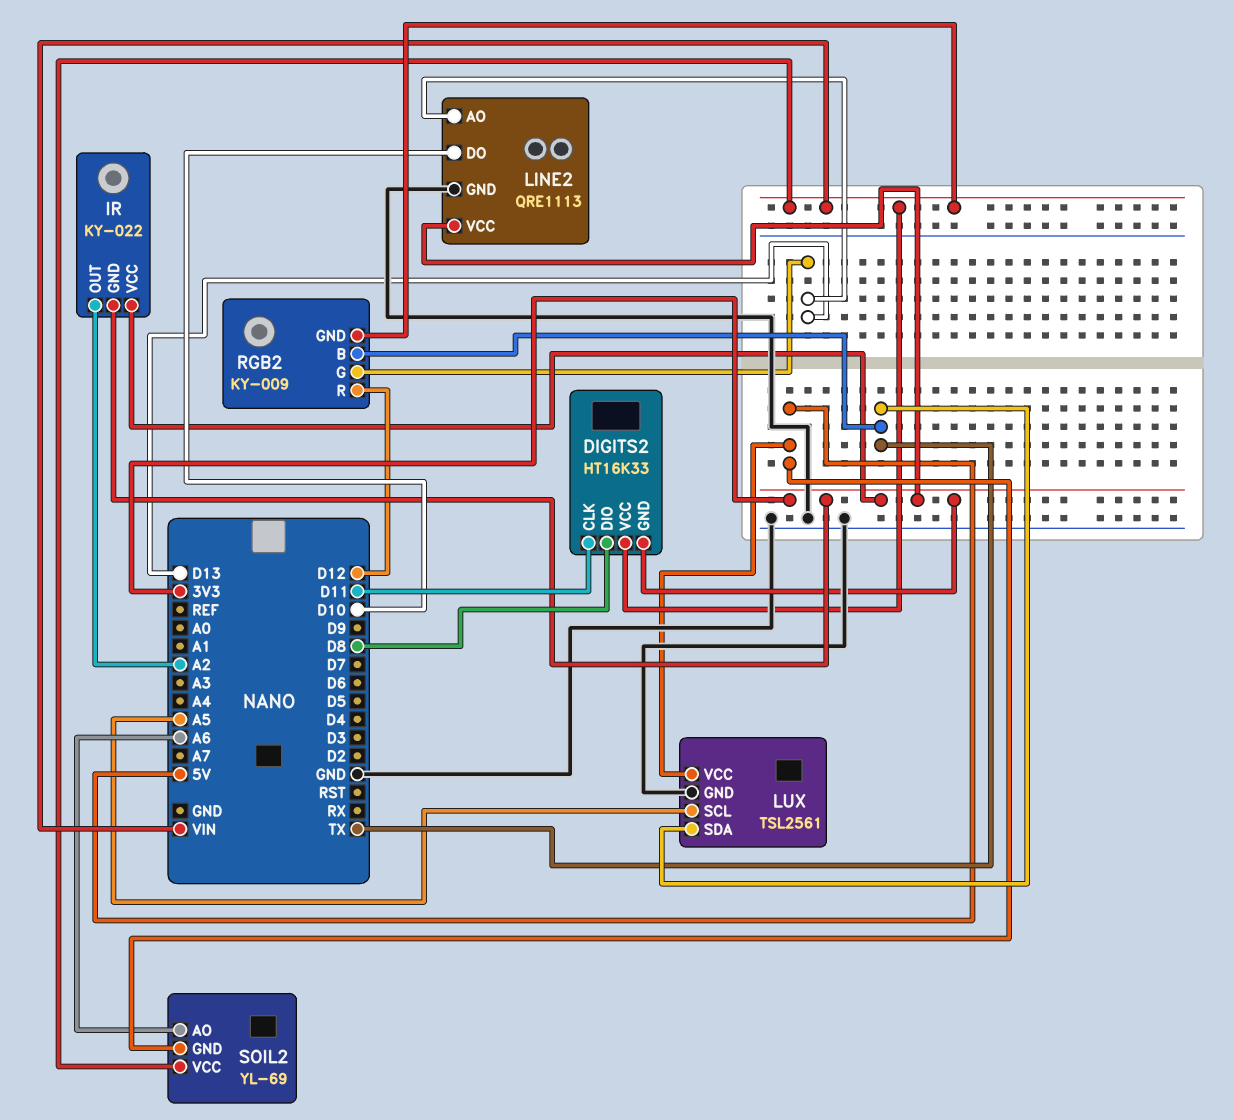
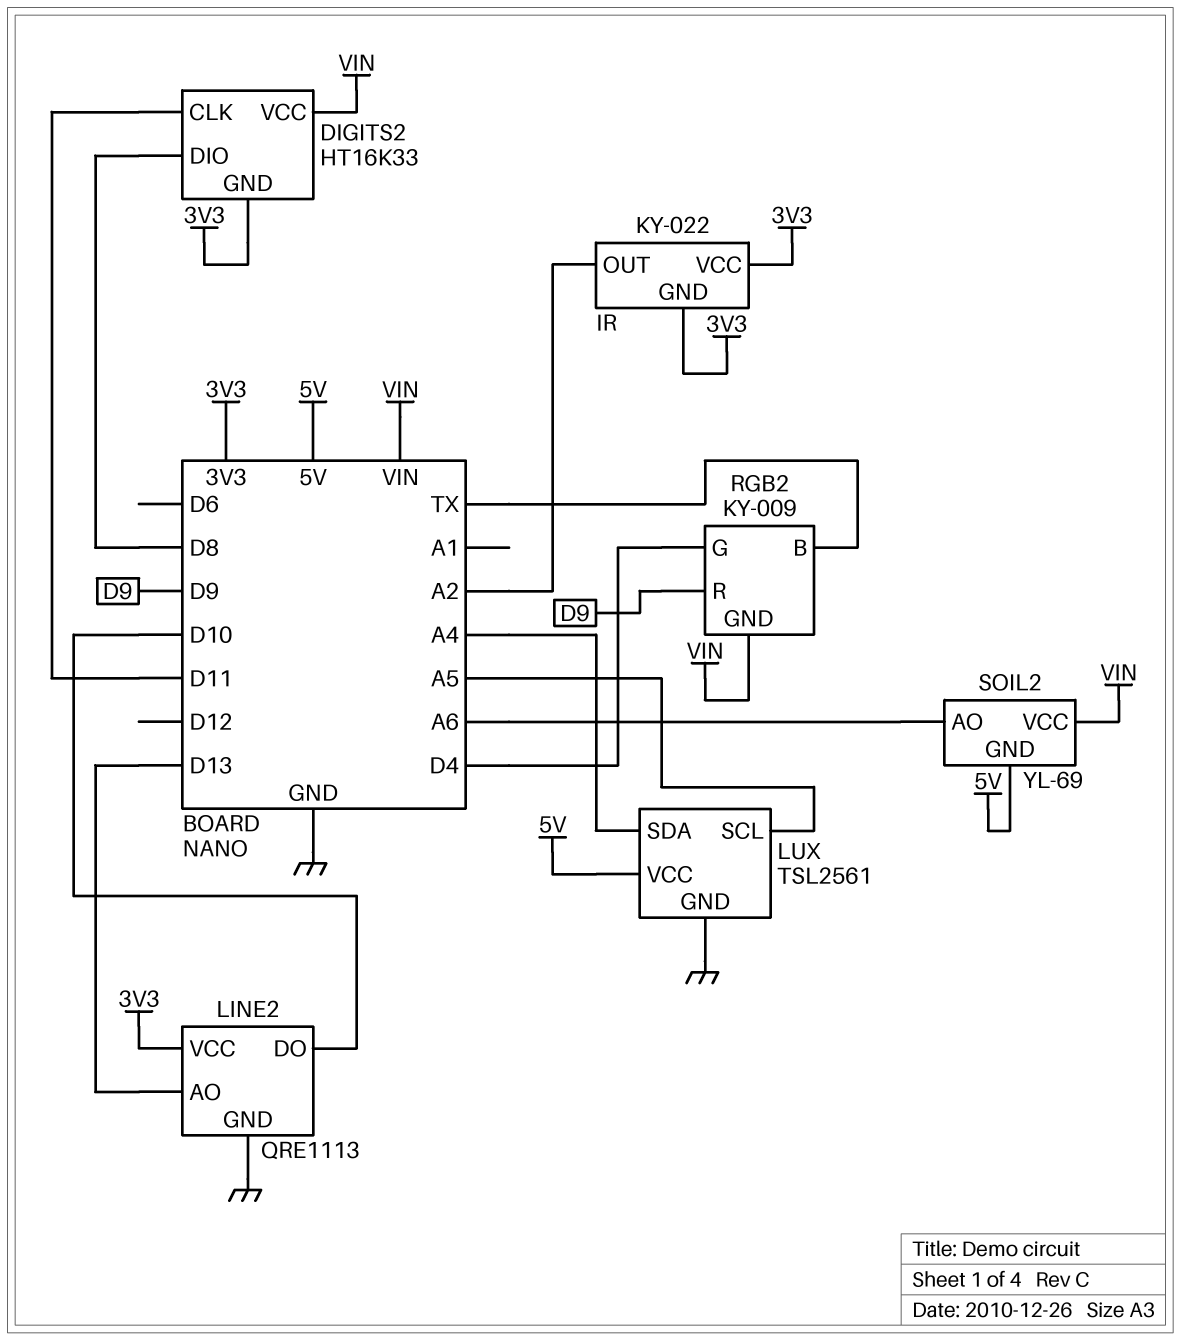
LUX pin SDA: TX -> A4
RGB2 pin G: D13 -> D4
RGB2 pin R: D12 -> D9

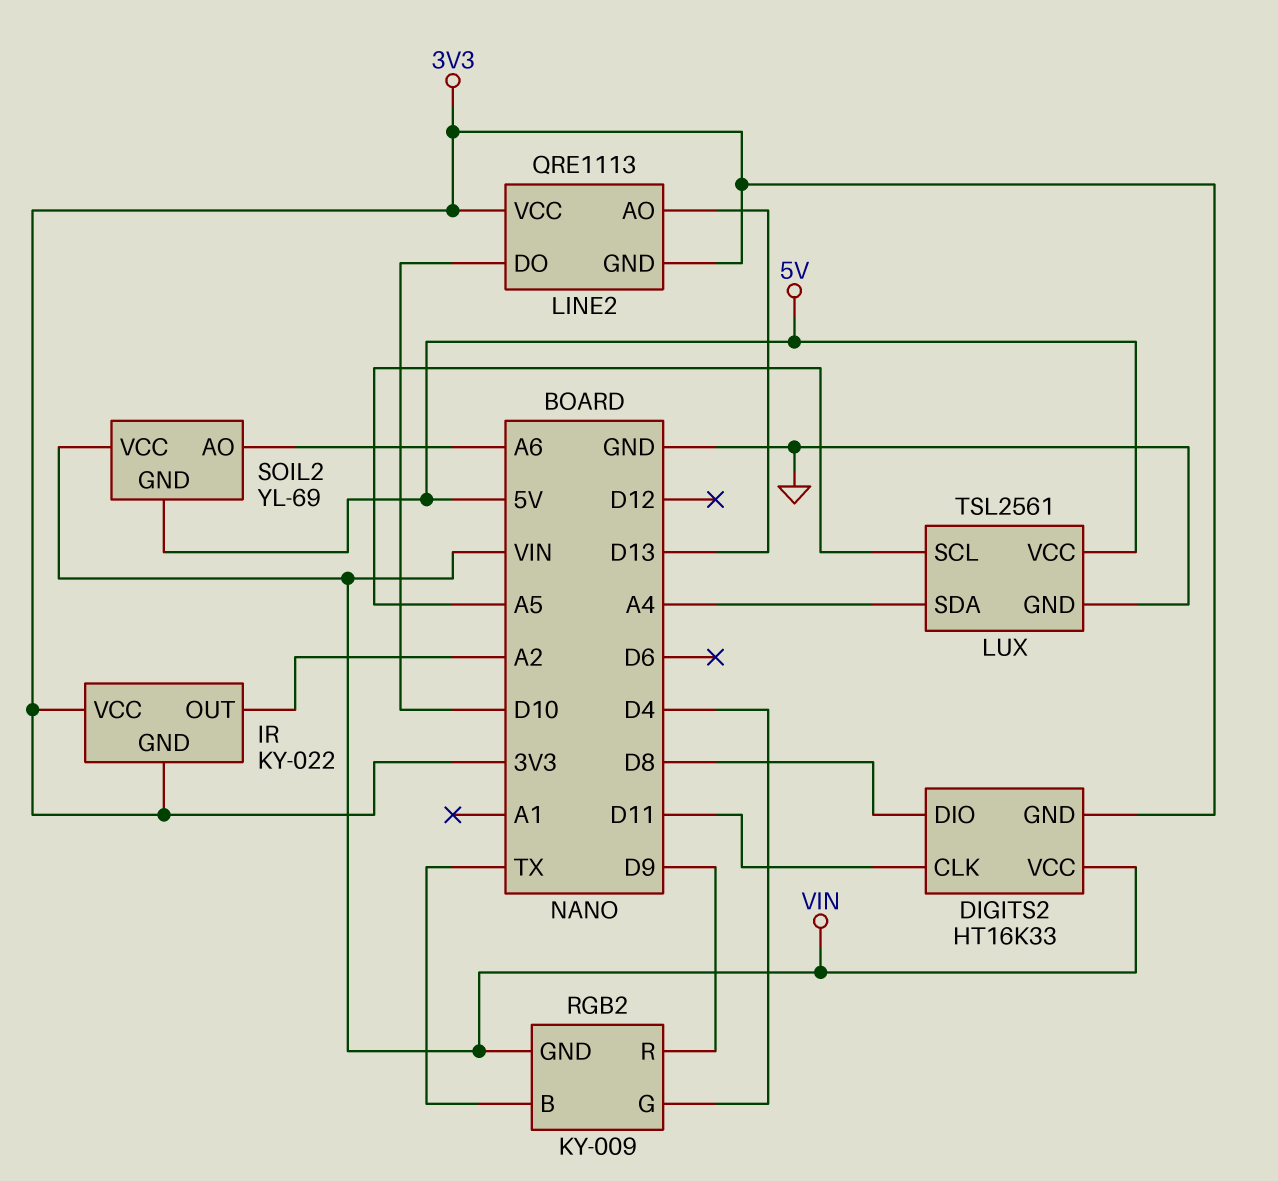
LINE2 pin GND: GND -> 3V3

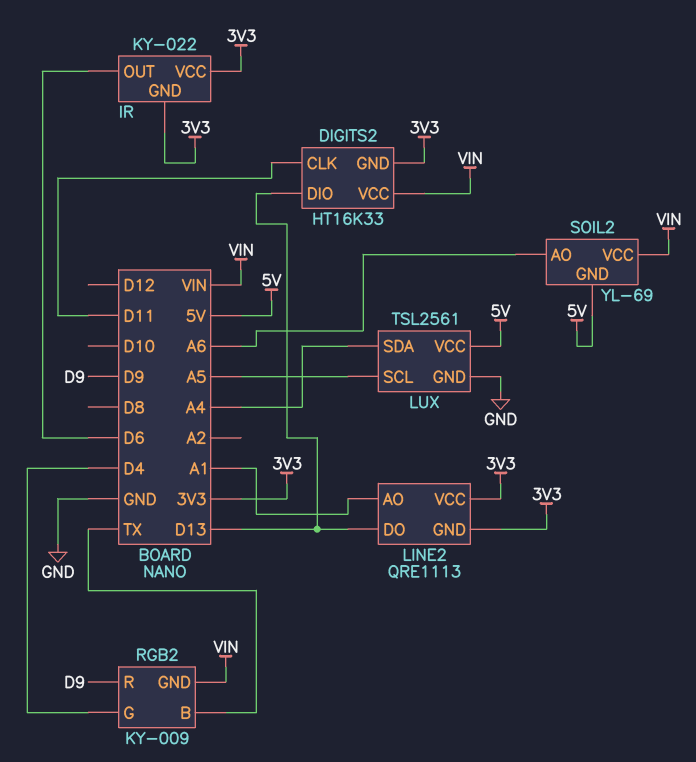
DIGITS2 pin DIO: D8 -> D13
IR pin OUT: A2 -> D6
LINE2 pin AO: D13 -> A1
LINE2 pin DO: D10 -> D13

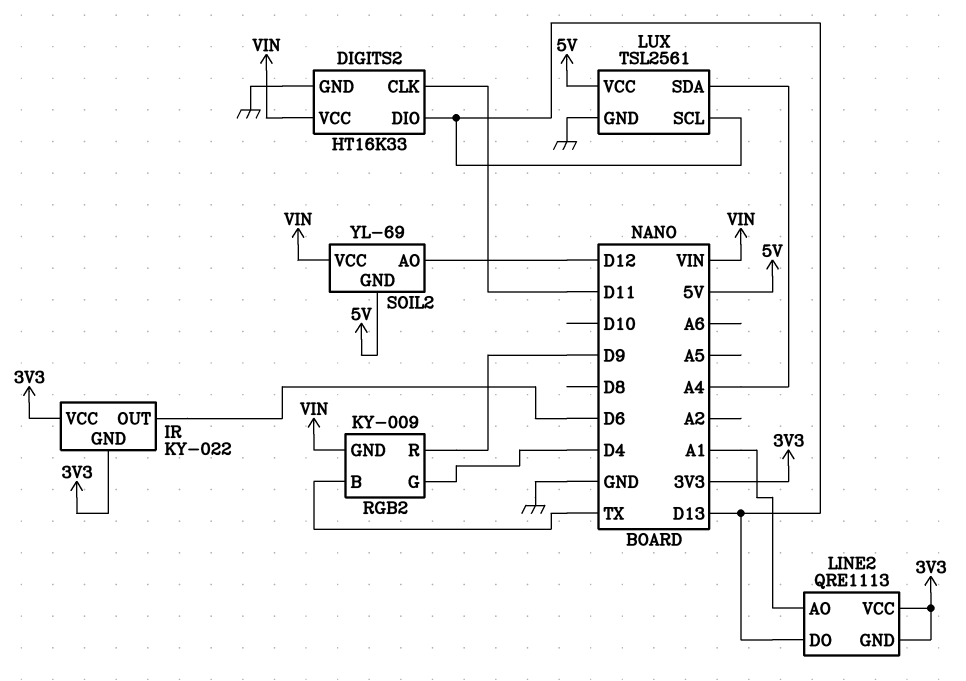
DIGITS2 pin GND: 3V3 -> GND
LUX pin SCL: A5 -> D13
SOIL2 pin AO: A6 -> D12

